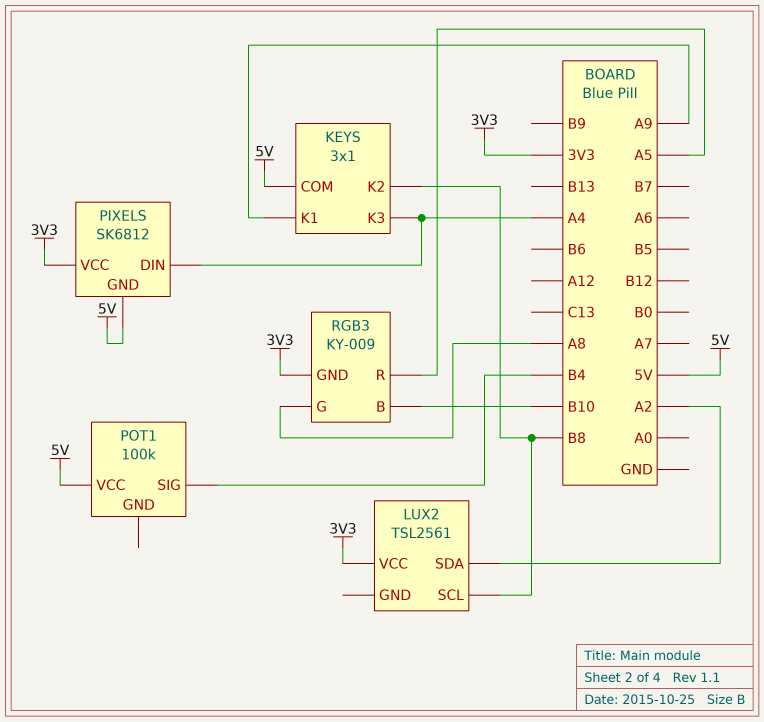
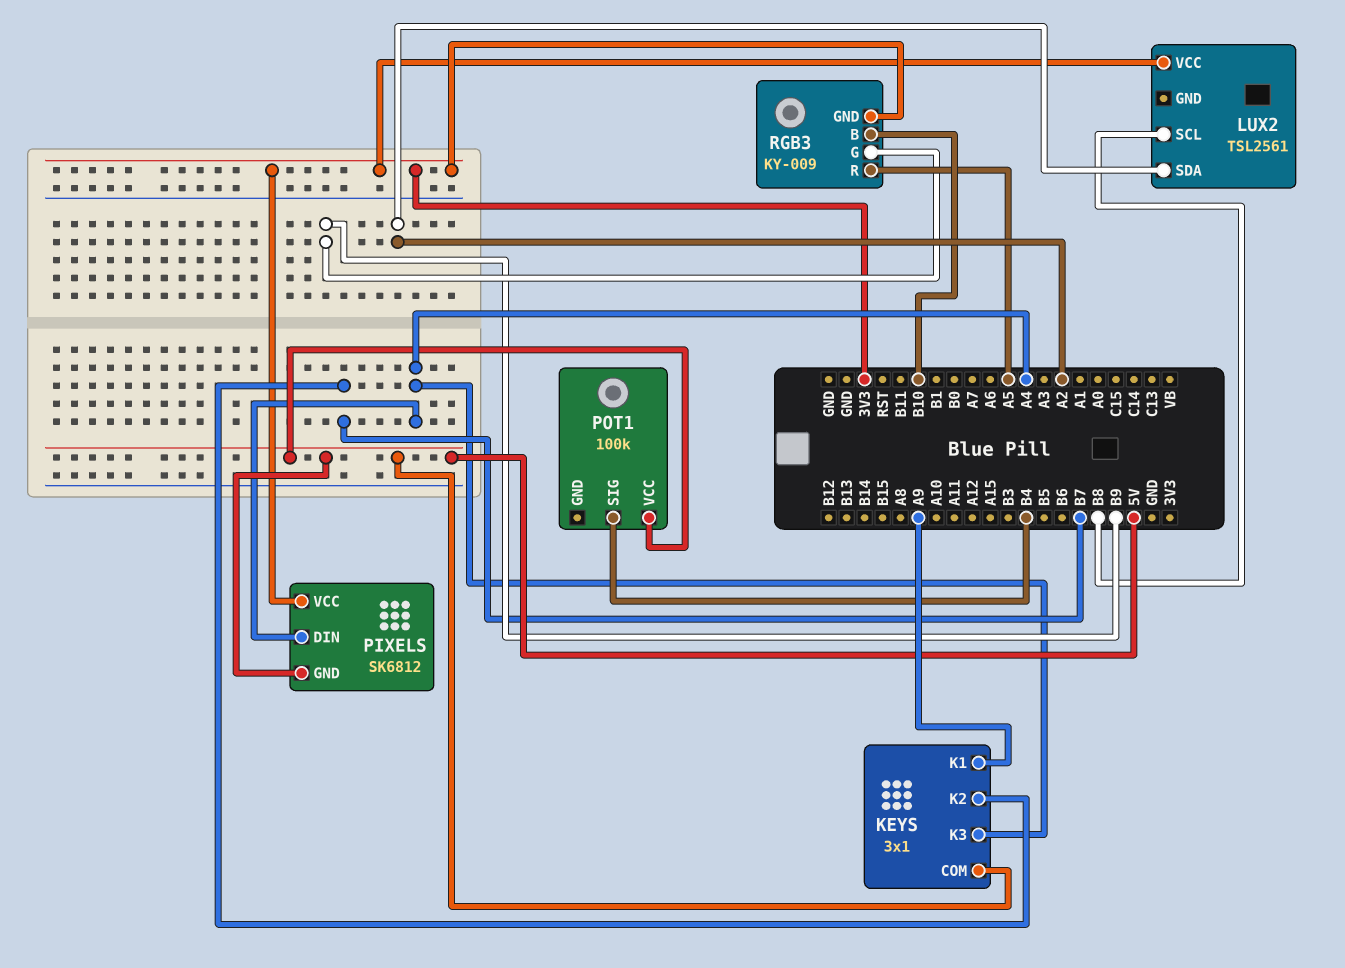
KEYS pin K2: B8 -> B7
RGB3 pin G: A8 -> B9

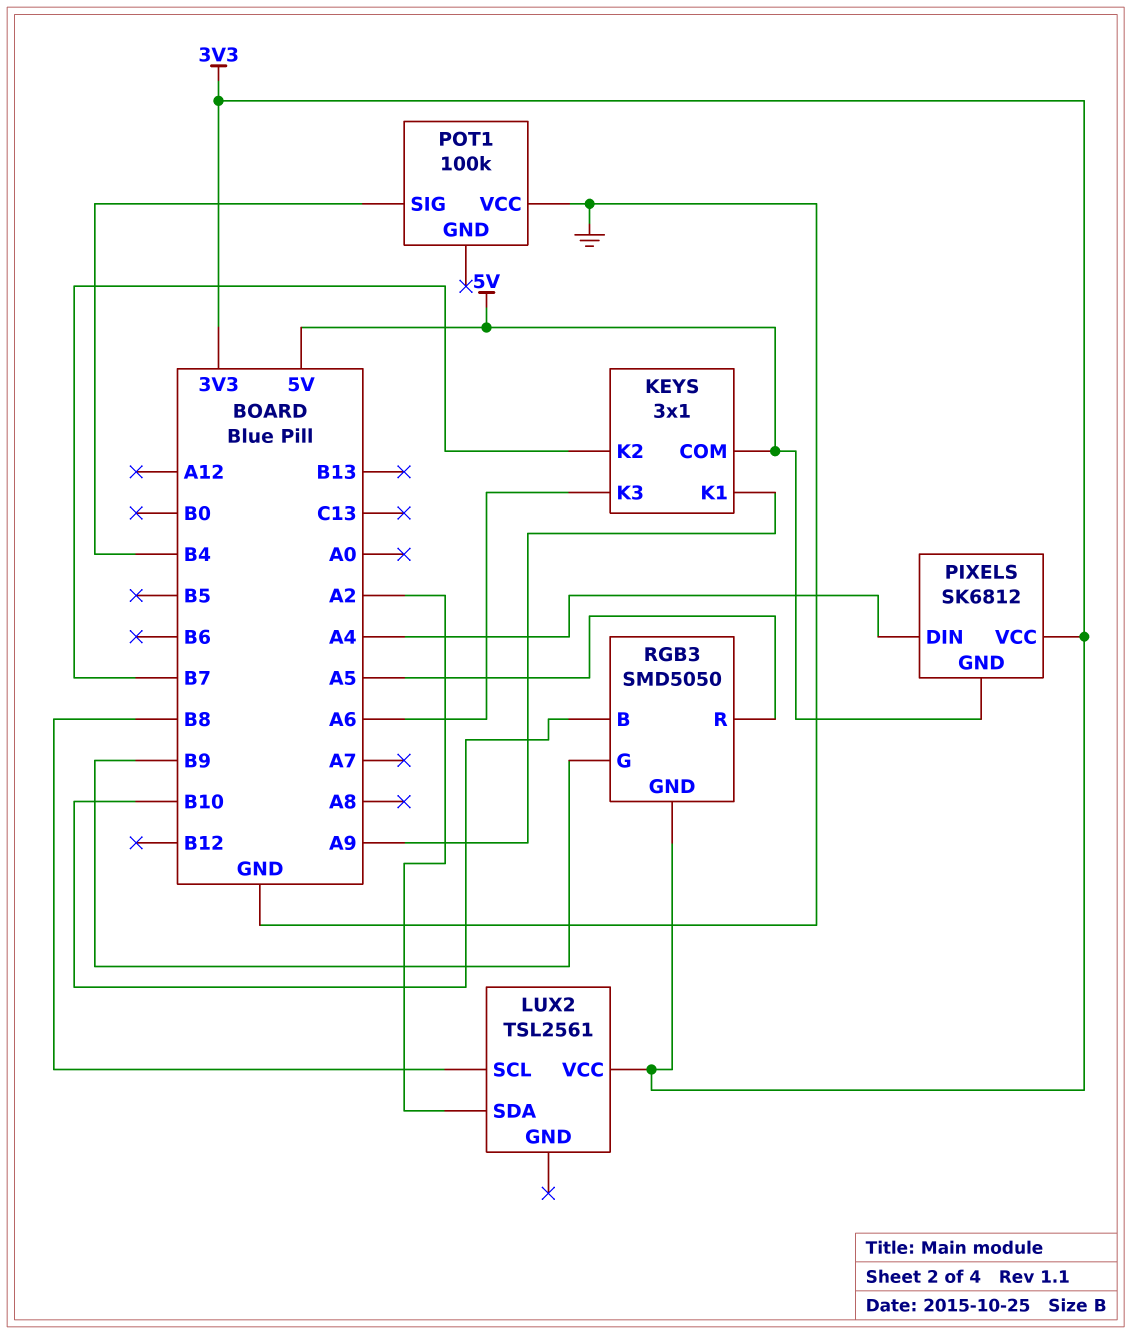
KEYS pin K3: A4 -> A6
POT1 pin VCC: 5V -> GND
RGB3: KY-009 -> SMD5050

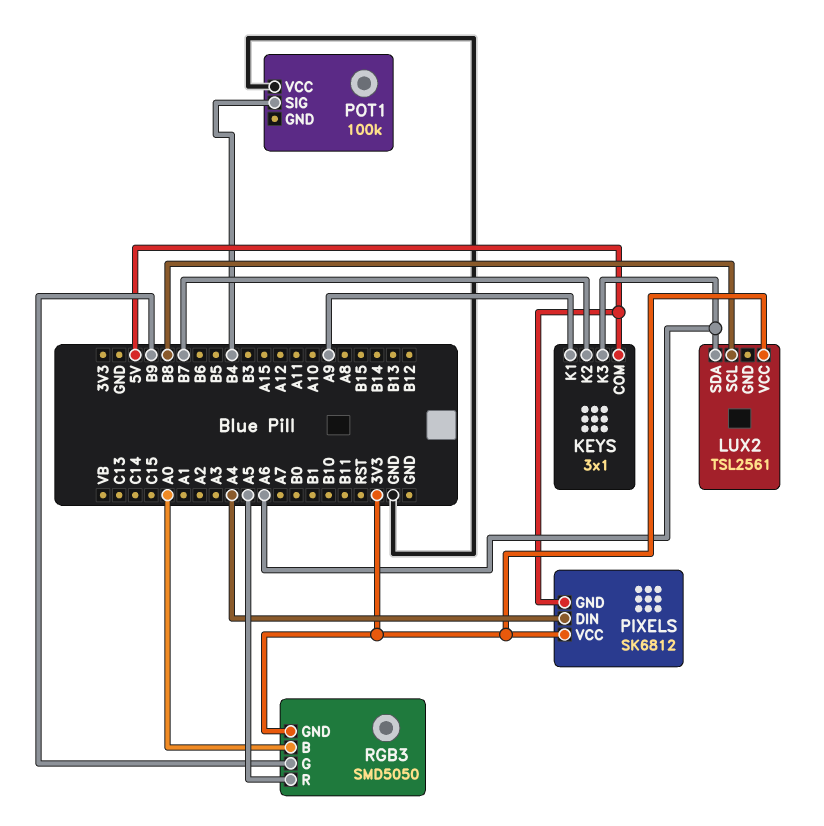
LUX2 pin SDA: A2 -> A6
RGB3 pin B: B10 -> A0

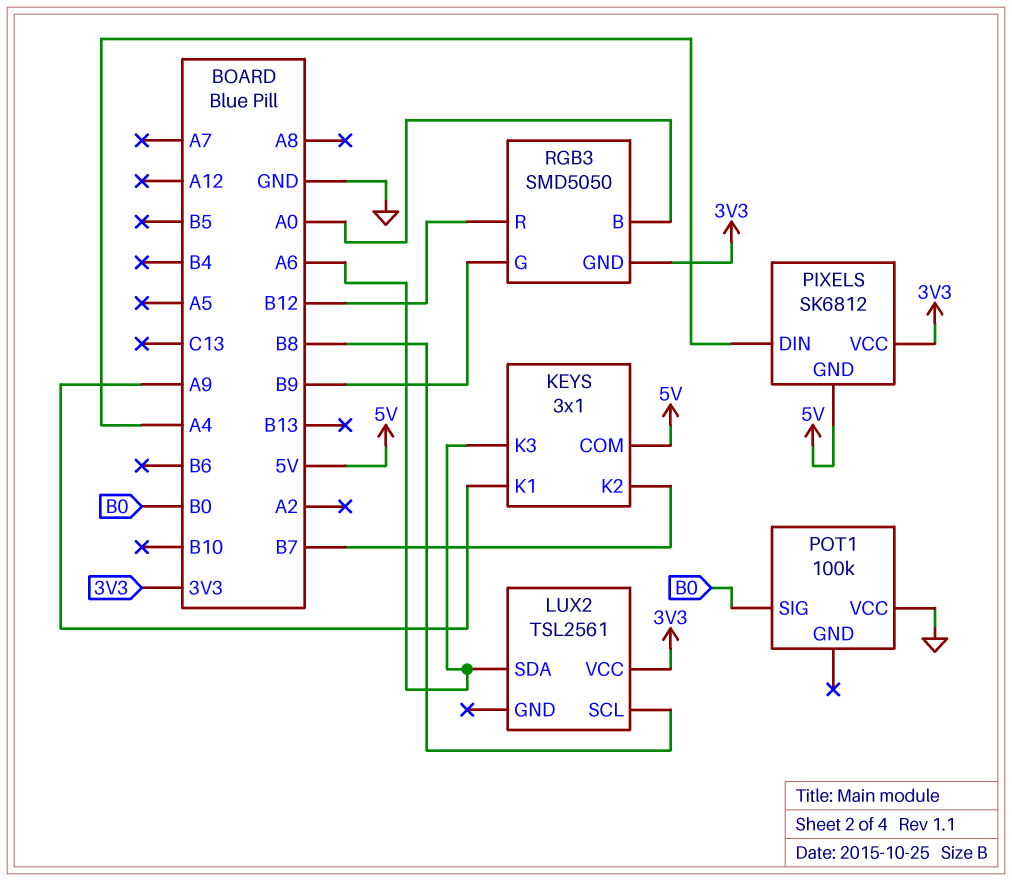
POT1 pin SIG: B4 -> B0
RGB3 pin R: A5 -> B12

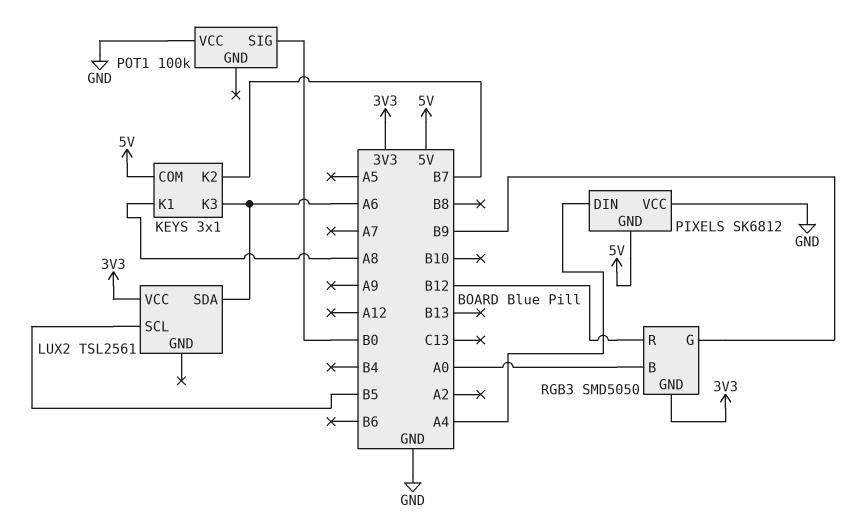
KEYS pin K1: A9 -> A8
LUX2 pin SCL: B8 -> B5
PIXELS pin VCC: 3V3 -> GND

